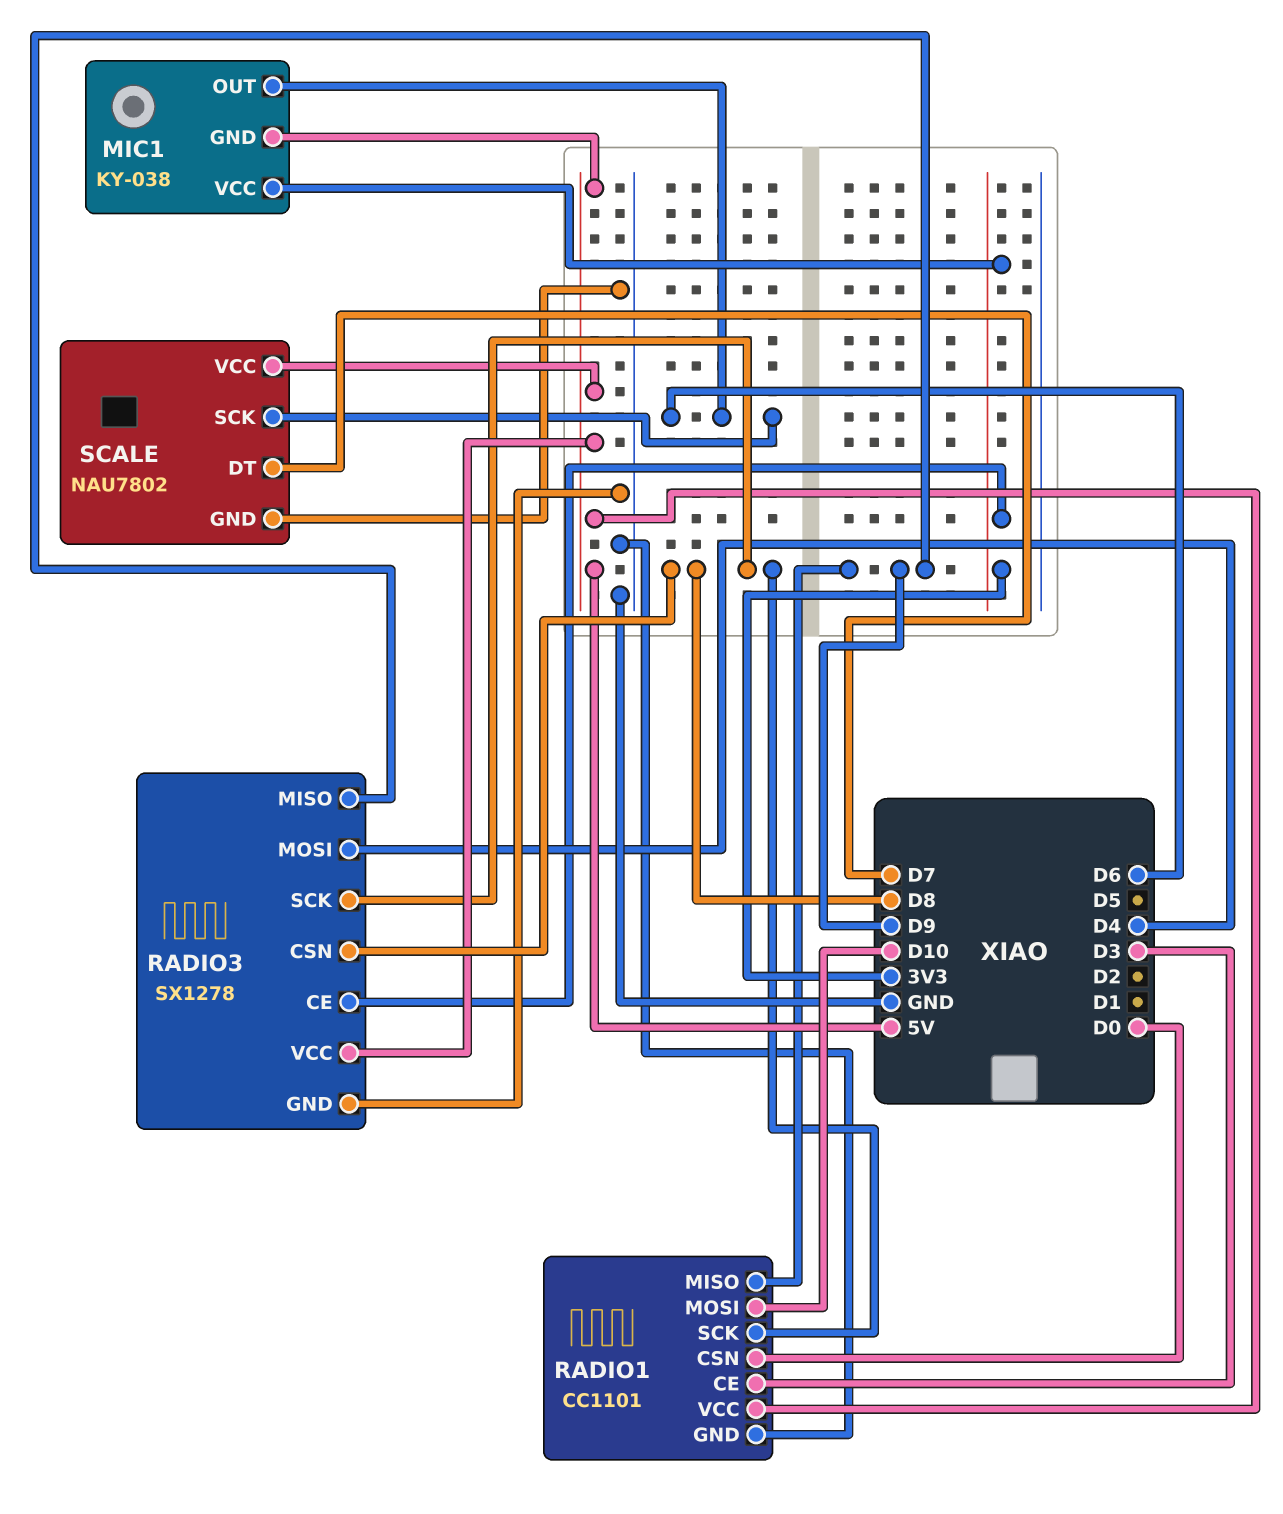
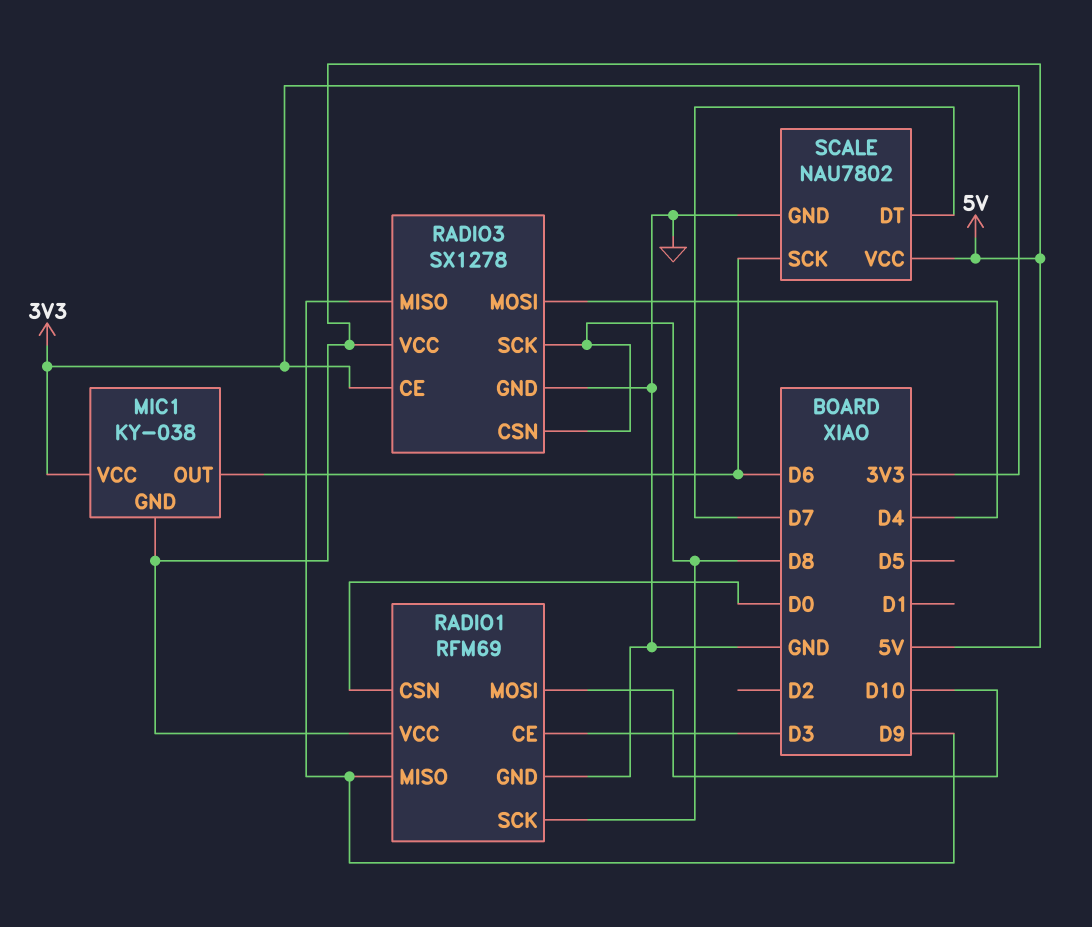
RADIO1: CC1101 -> RFM69

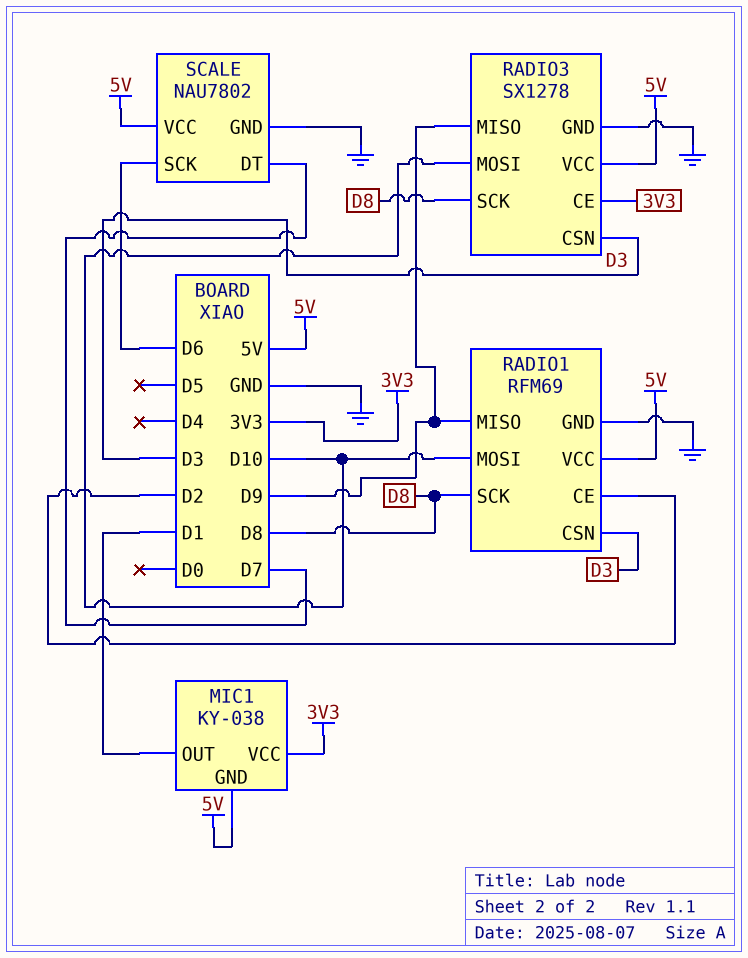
MIC1 pin OUT: D6 -> D1
RADIO1 pin CE: D3 -> D2
RADIO1 pin CSN: D0 -> D3
RADIO3 pin CSN: D8 -> D3
RADIO3 pin MOSI: D4 -> D10

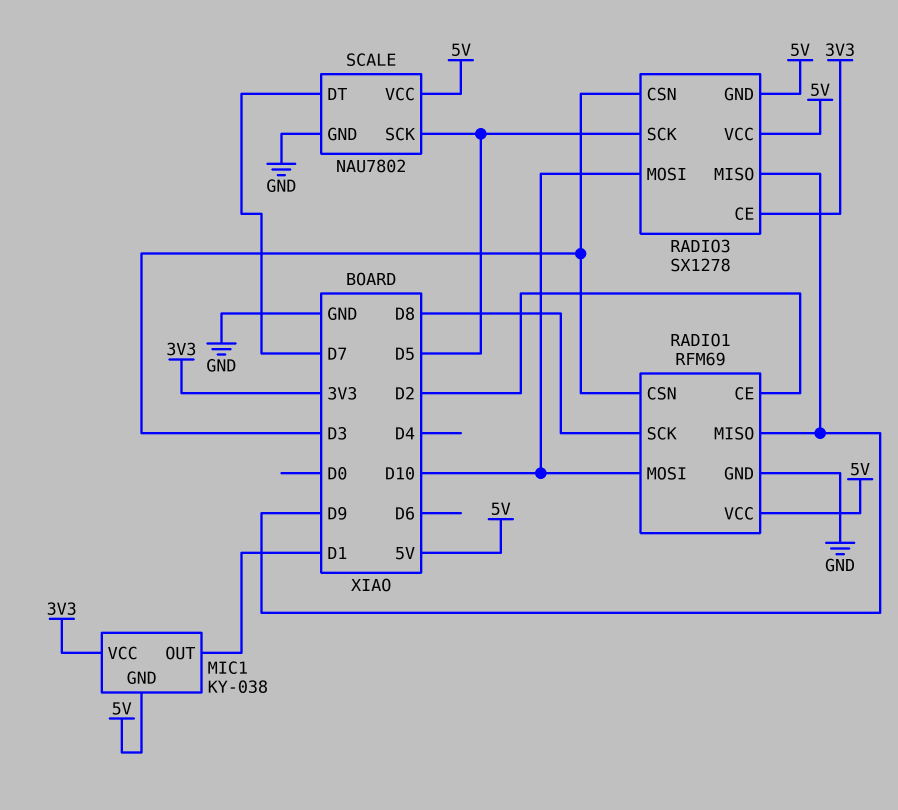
RADIO3 pin GND: GND -> 5V
RADIO3 pin SCK: D8 -> D5
SCALE pin SCK: D6 -> D5

